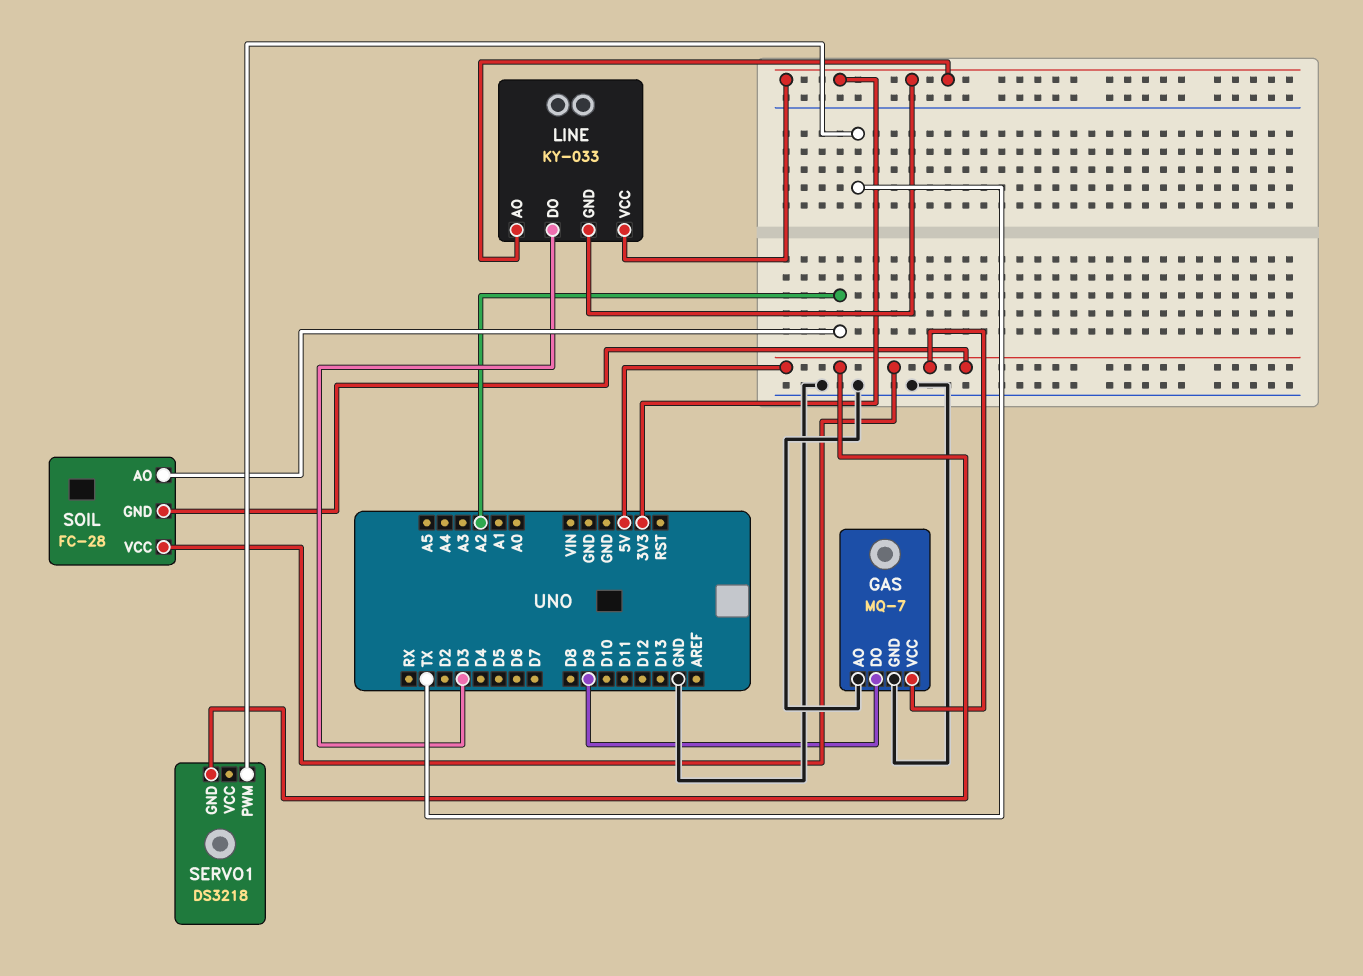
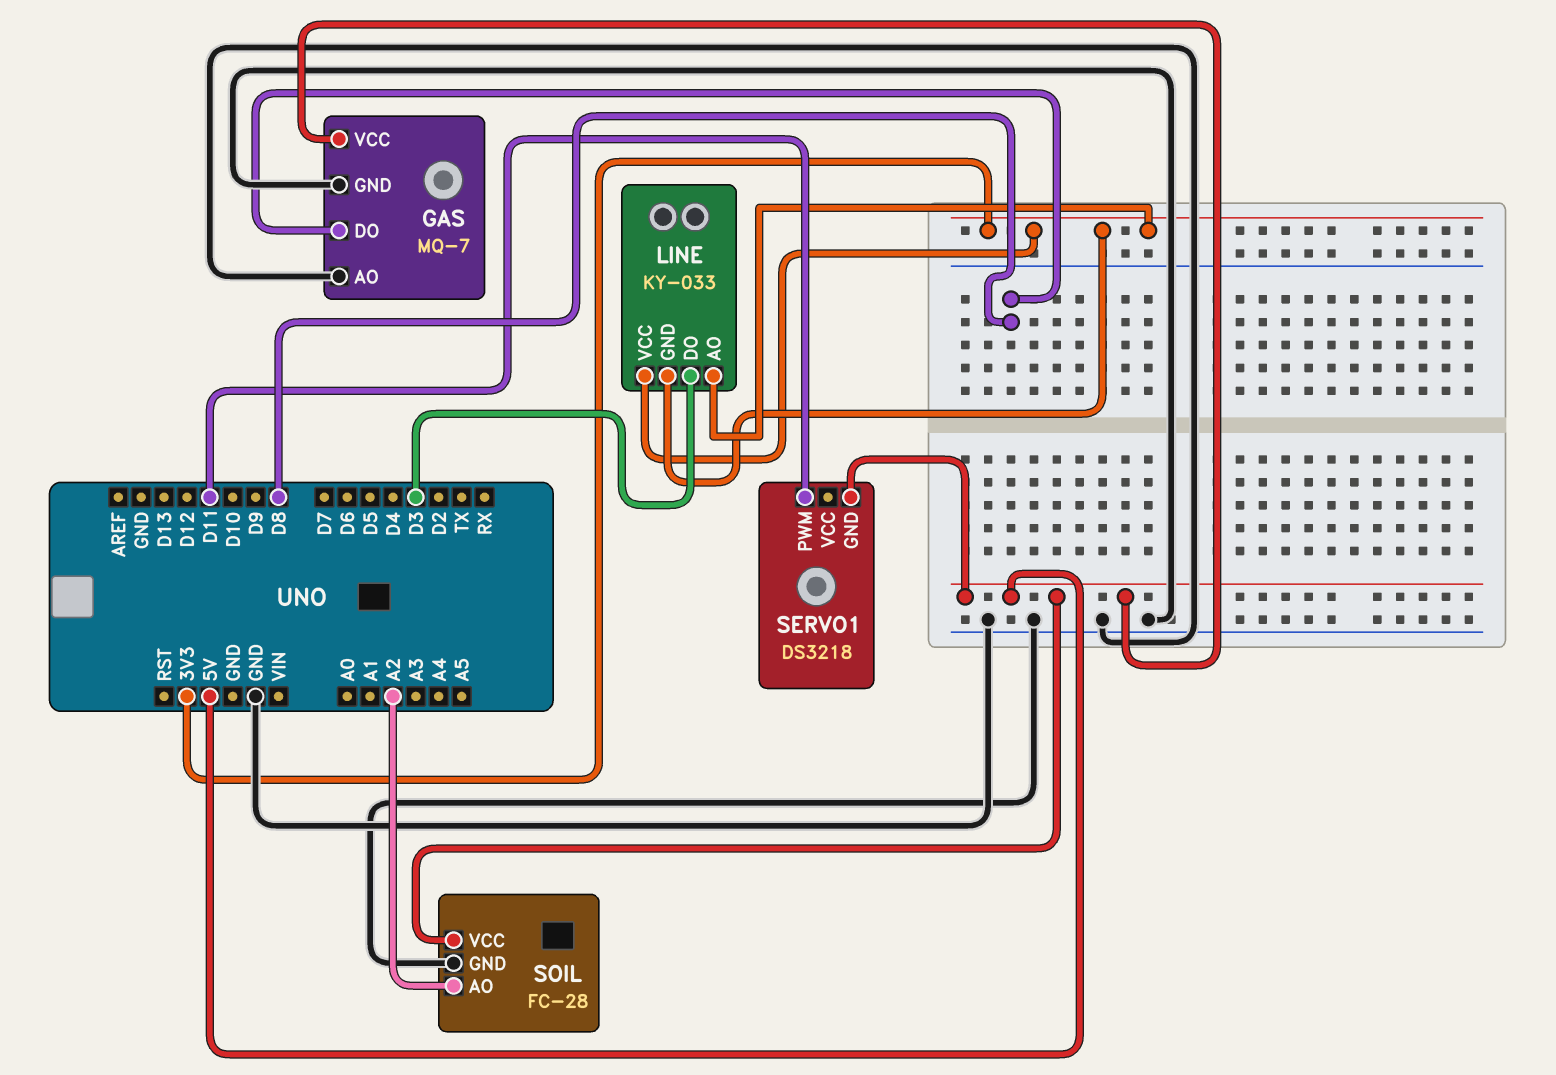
GAS pin DO: D9 -> D8
SERVO1 pin PWM: TX -> D11
SOIL pin GND: 5V -> GND

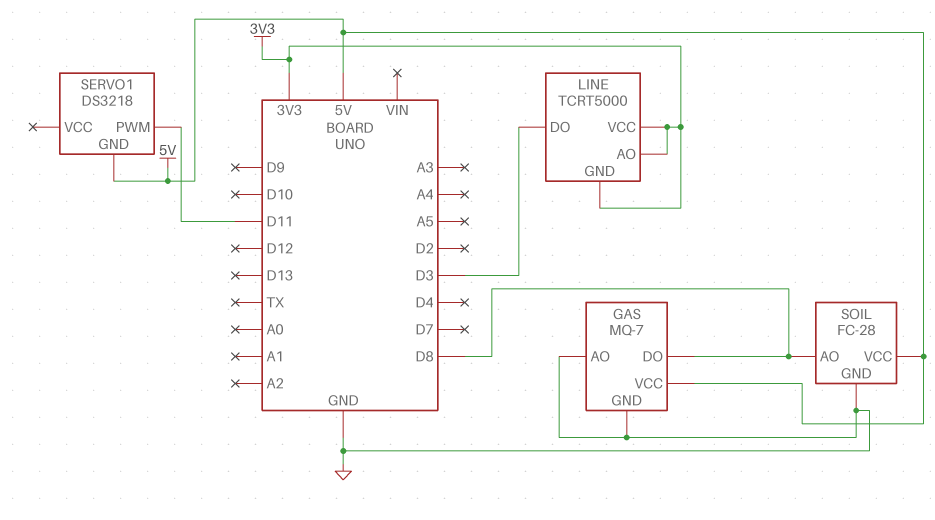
LINE: KY-033 -> TCRT5000
SOIL pin AO: A2 -> D8

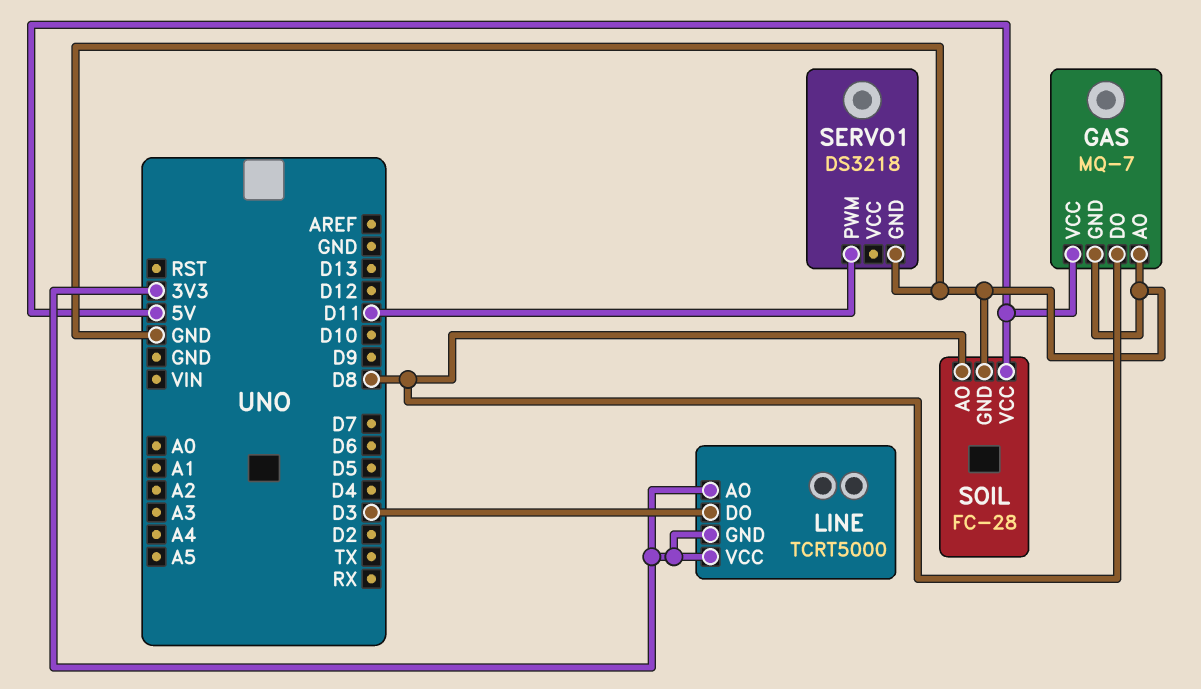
SERVO1 pin GND: 5V -> GND

